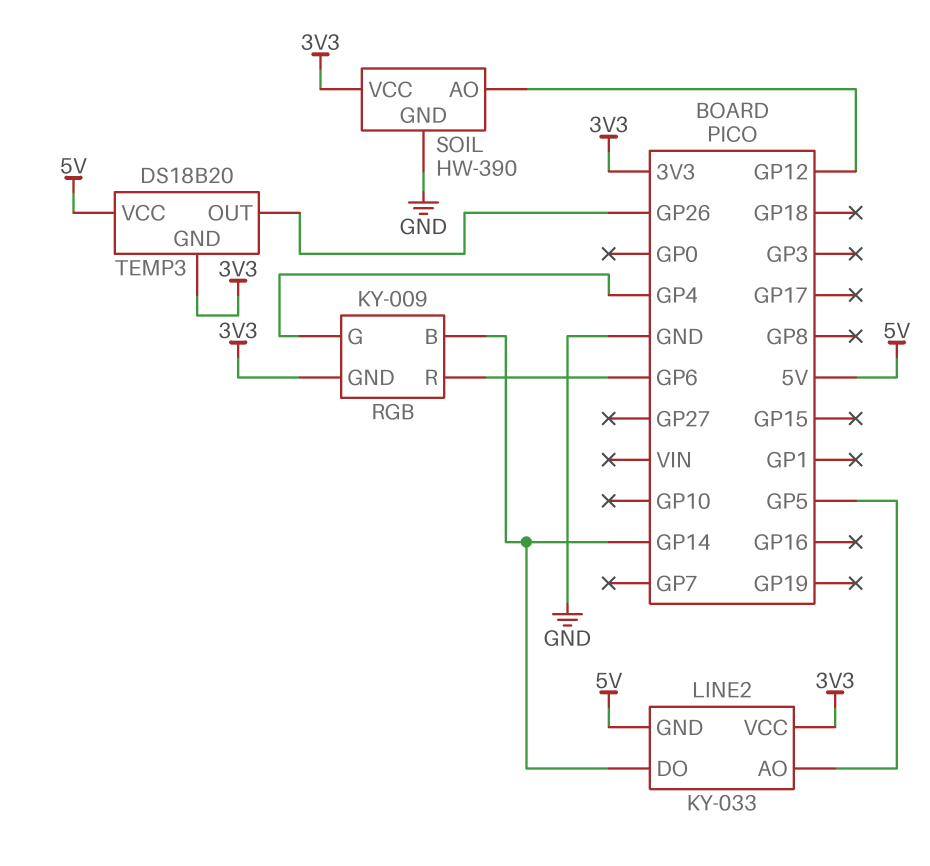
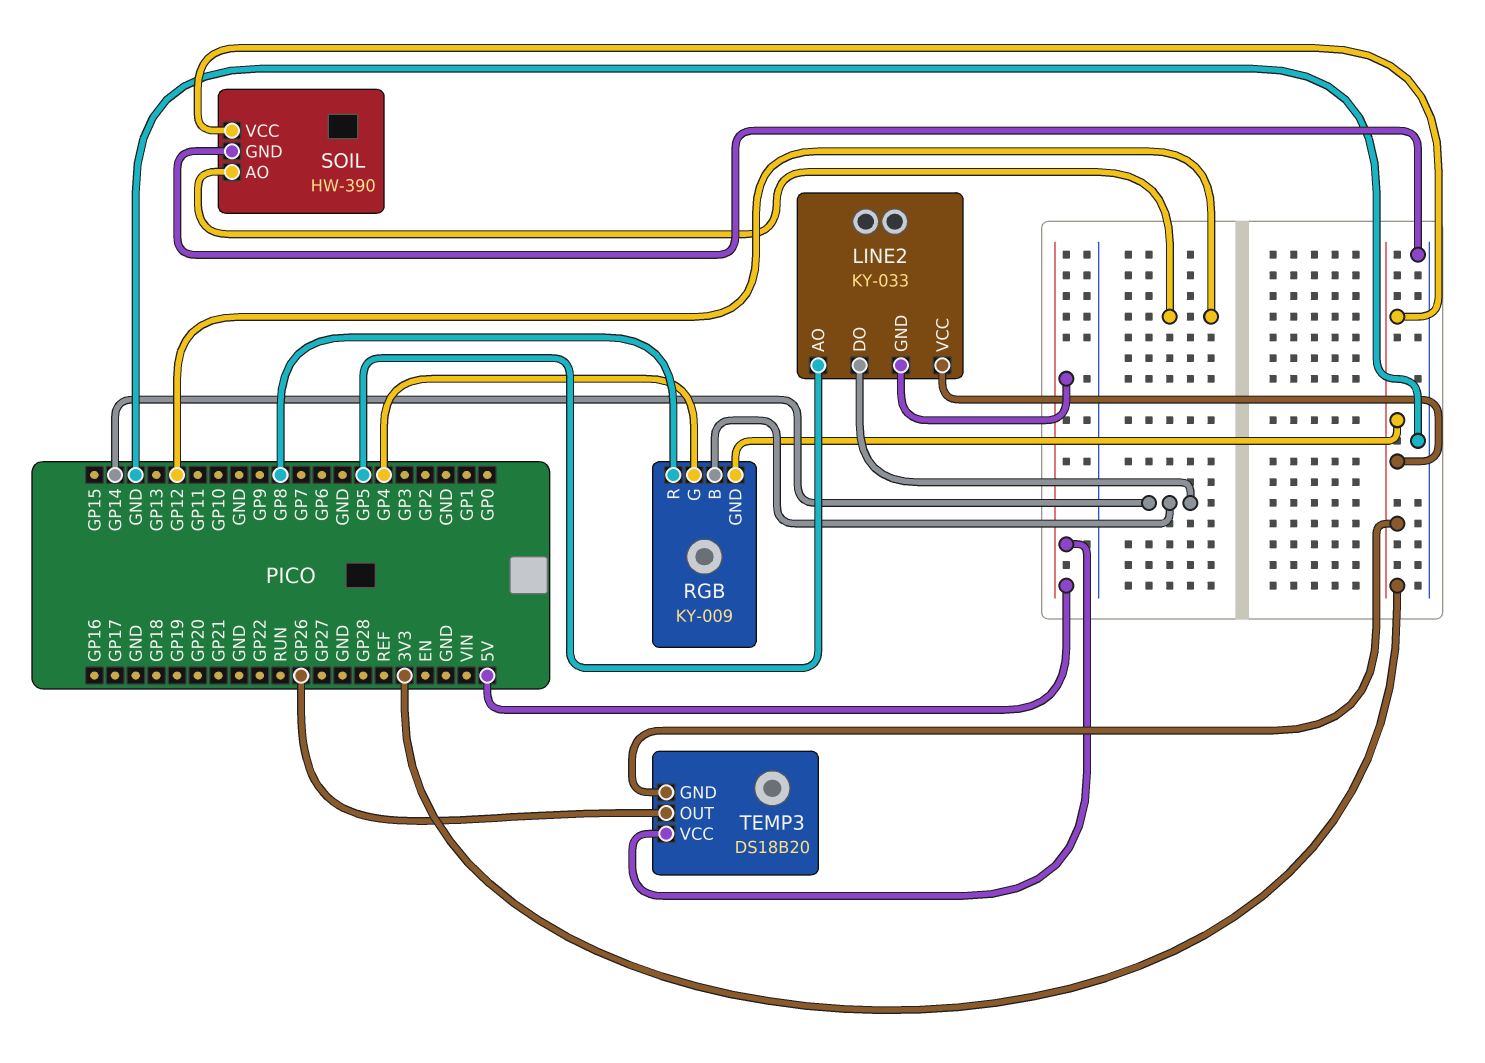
RGB pin R: GP6 -> GP8

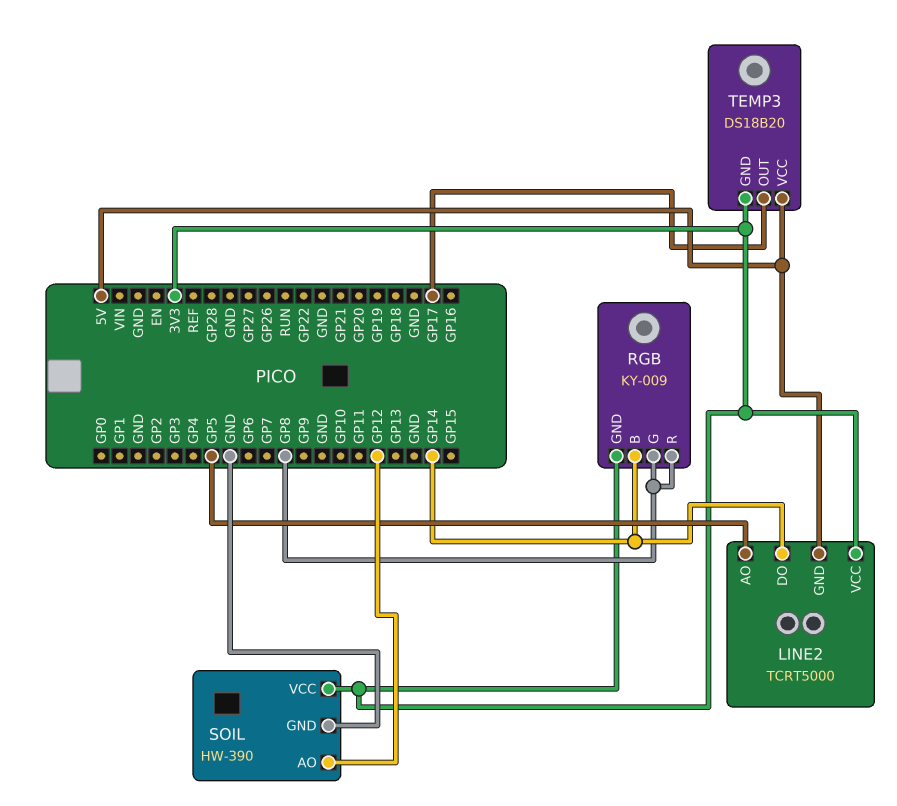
LINE2: KY-033 -> TCRT5000
RGB pin G: GP4 -> GP8
TEMP3 pin OUT: GP26 -> GP17

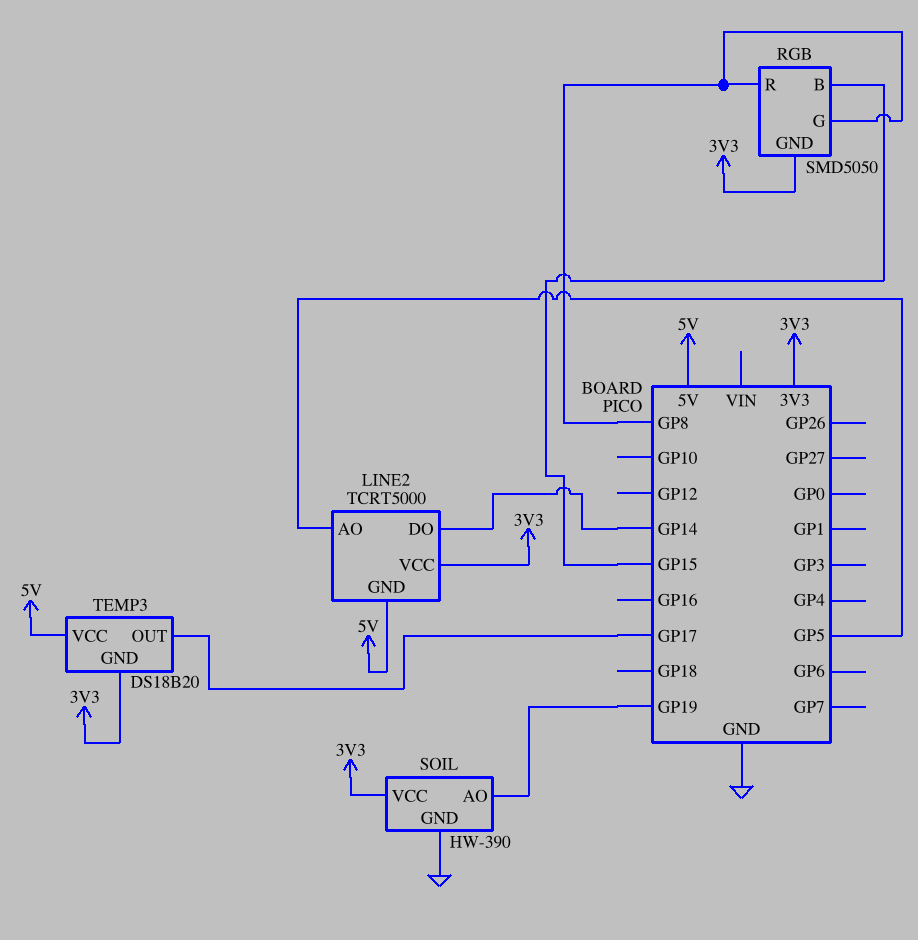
RGB: KY-009 -> SMD5050
RGB pin B: GP14 -> GP15
SOIL pin AO: GP12 -> GP19

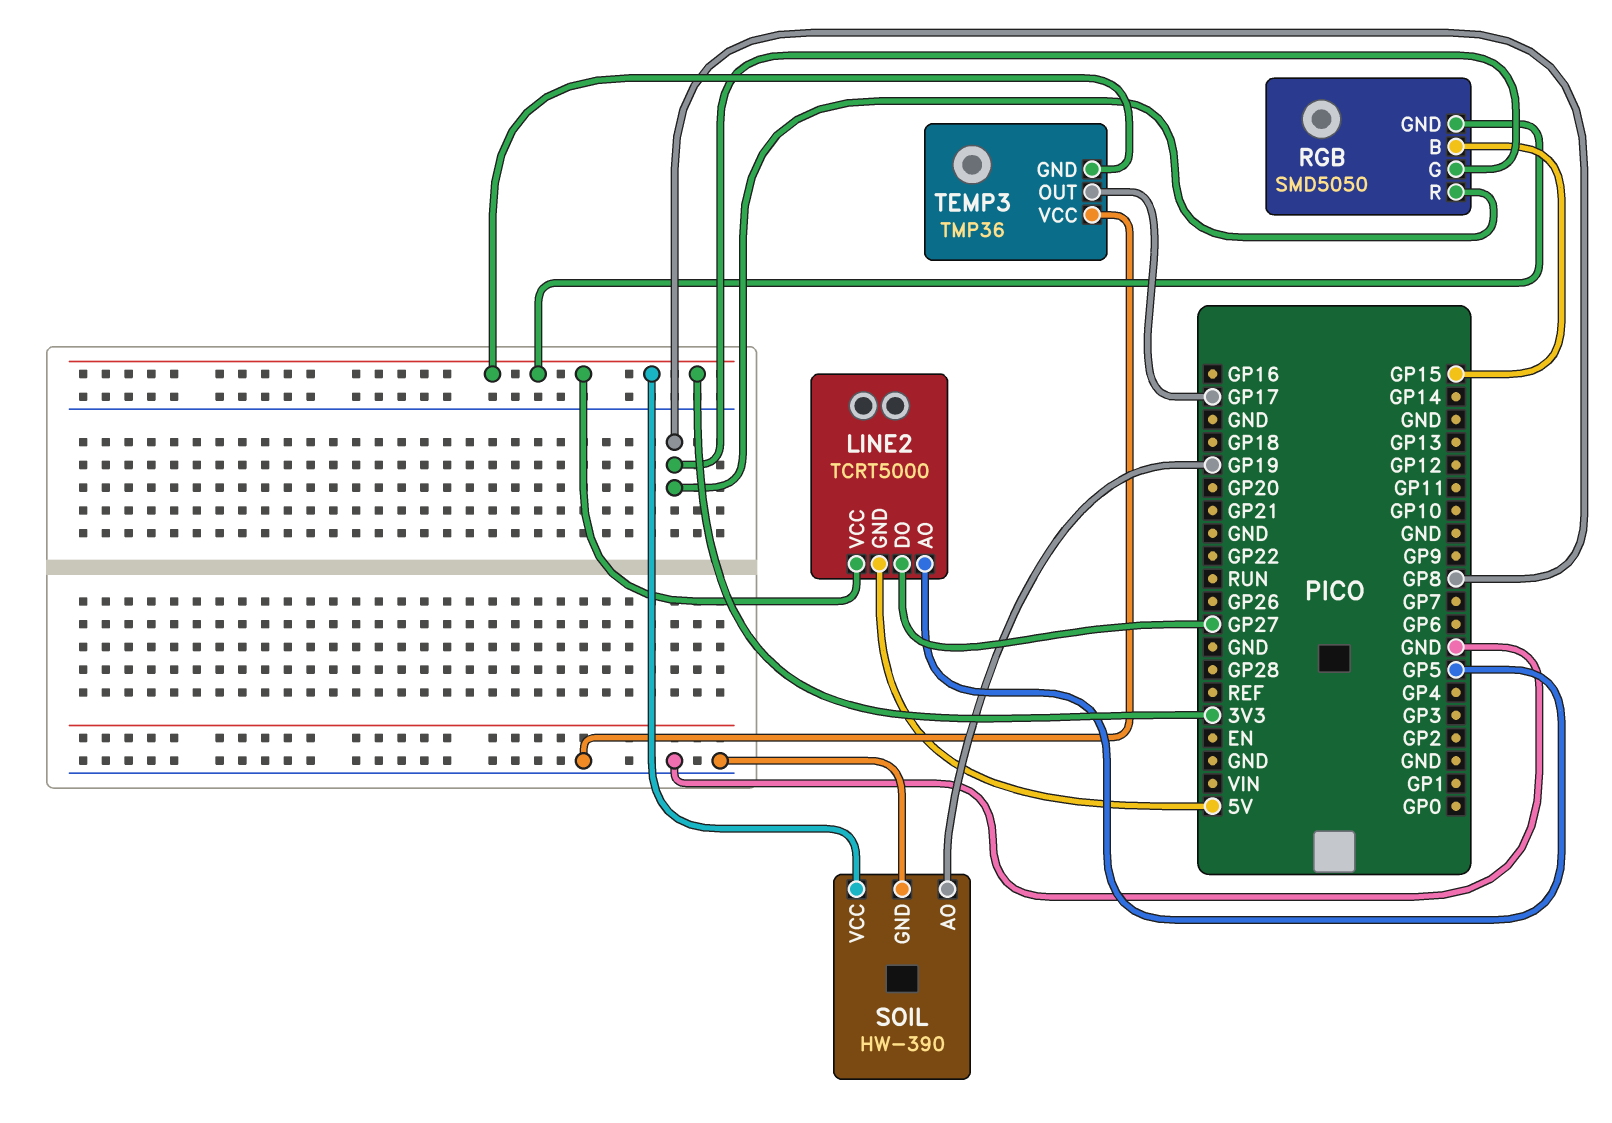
LINE2 pin DO: GP14 -> GP27
TEMP3: DS18B20 -> TMP36
TEMP3 pin VCC: 5V -> GND

